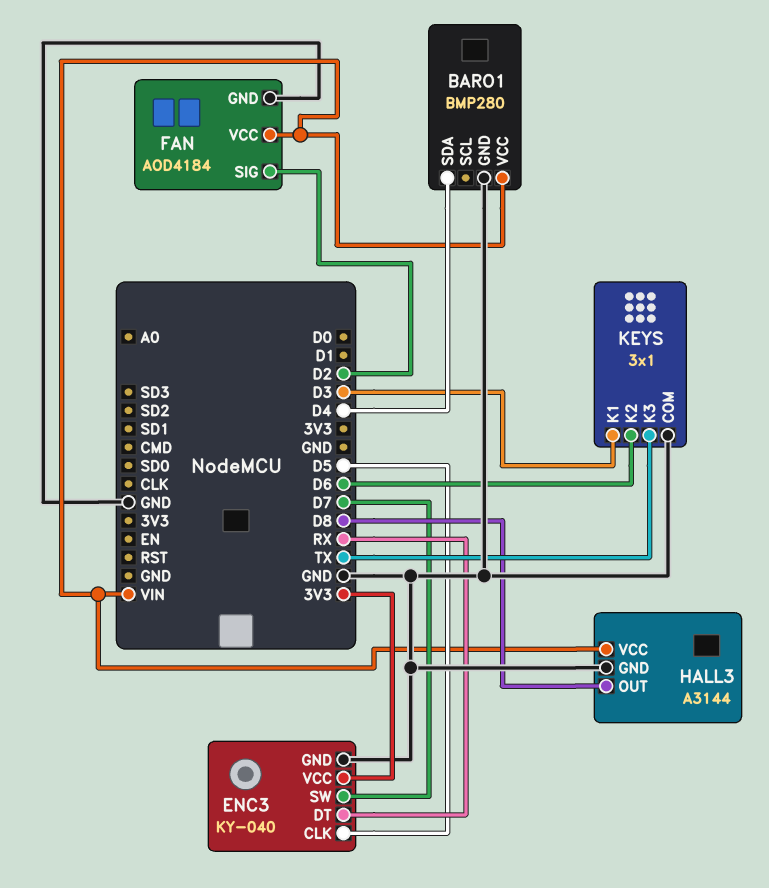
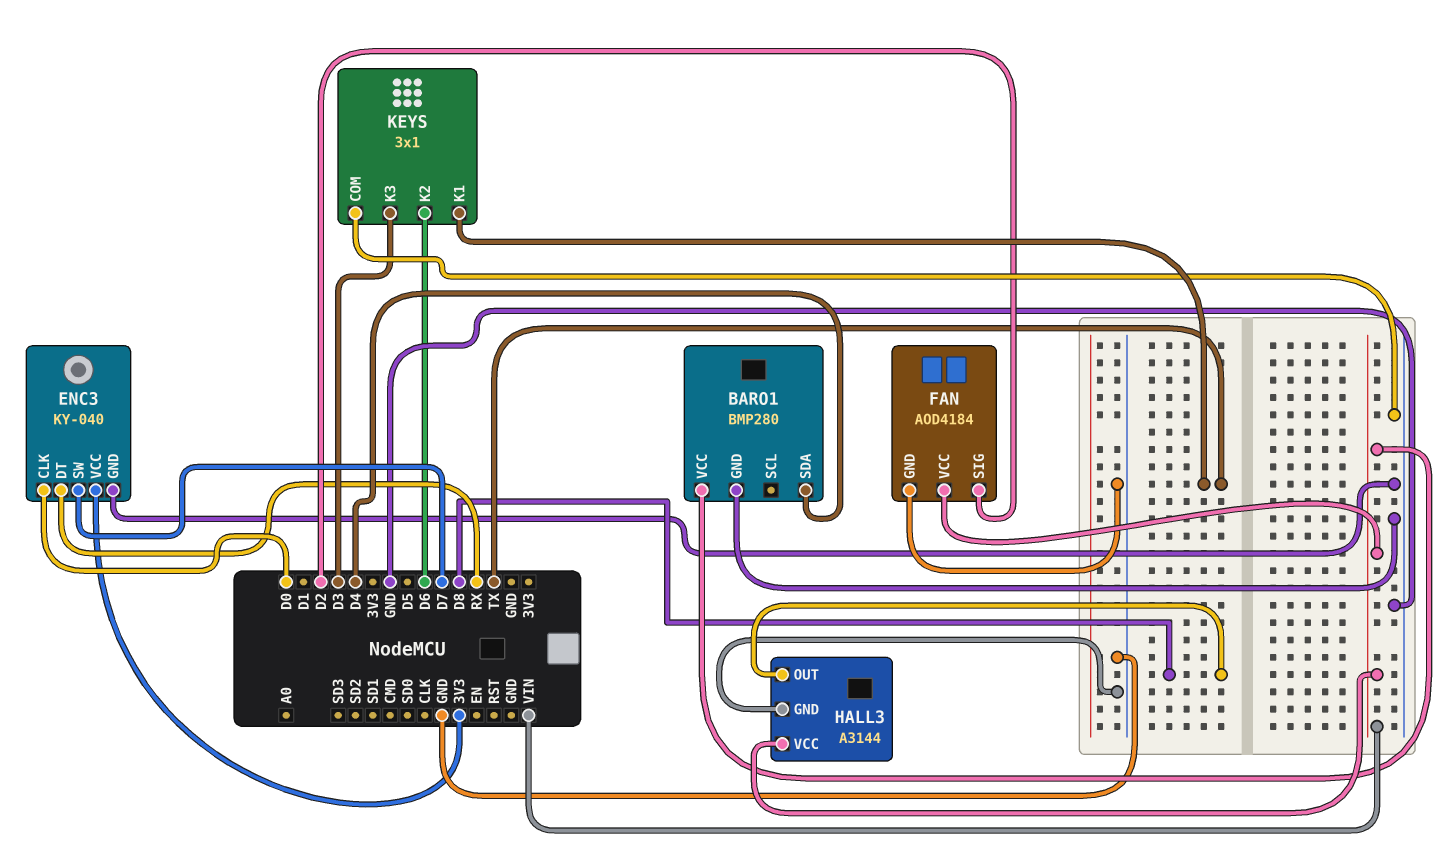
ENC3 pin CLK: D5 -> D0
KEYS pin K1: D3 -> TX
KEYS pin K3: TX -> D3

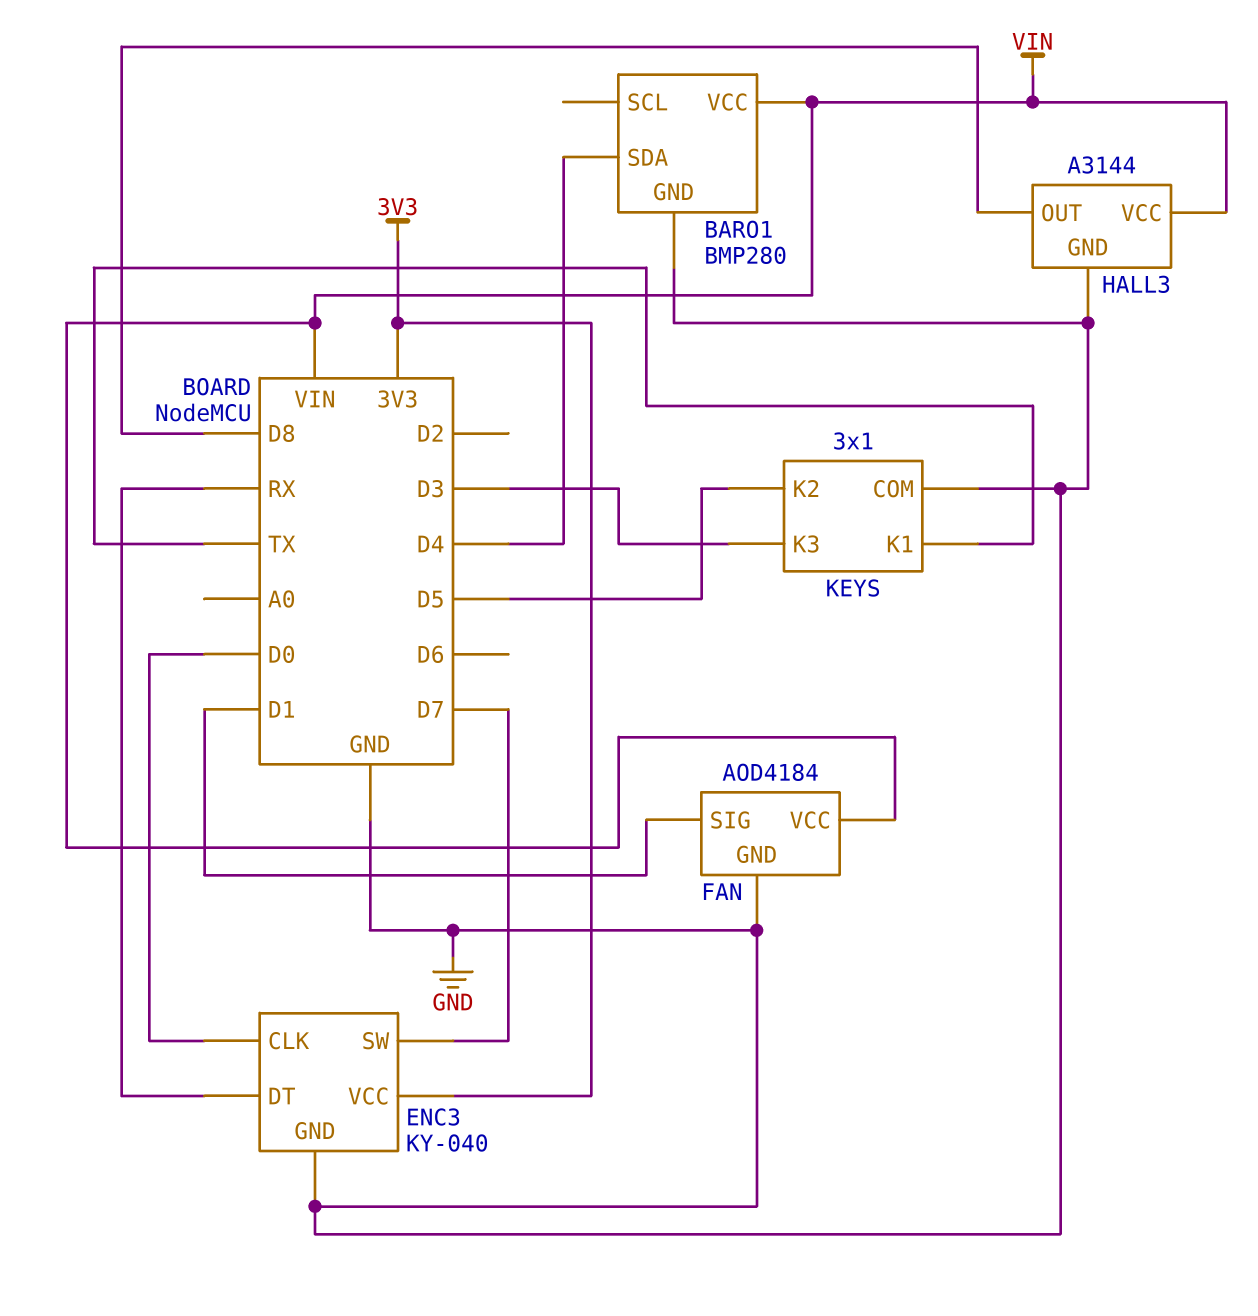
FAN pin SIG: D2 -> D1
KEYS pin K2: D6 -> D5

